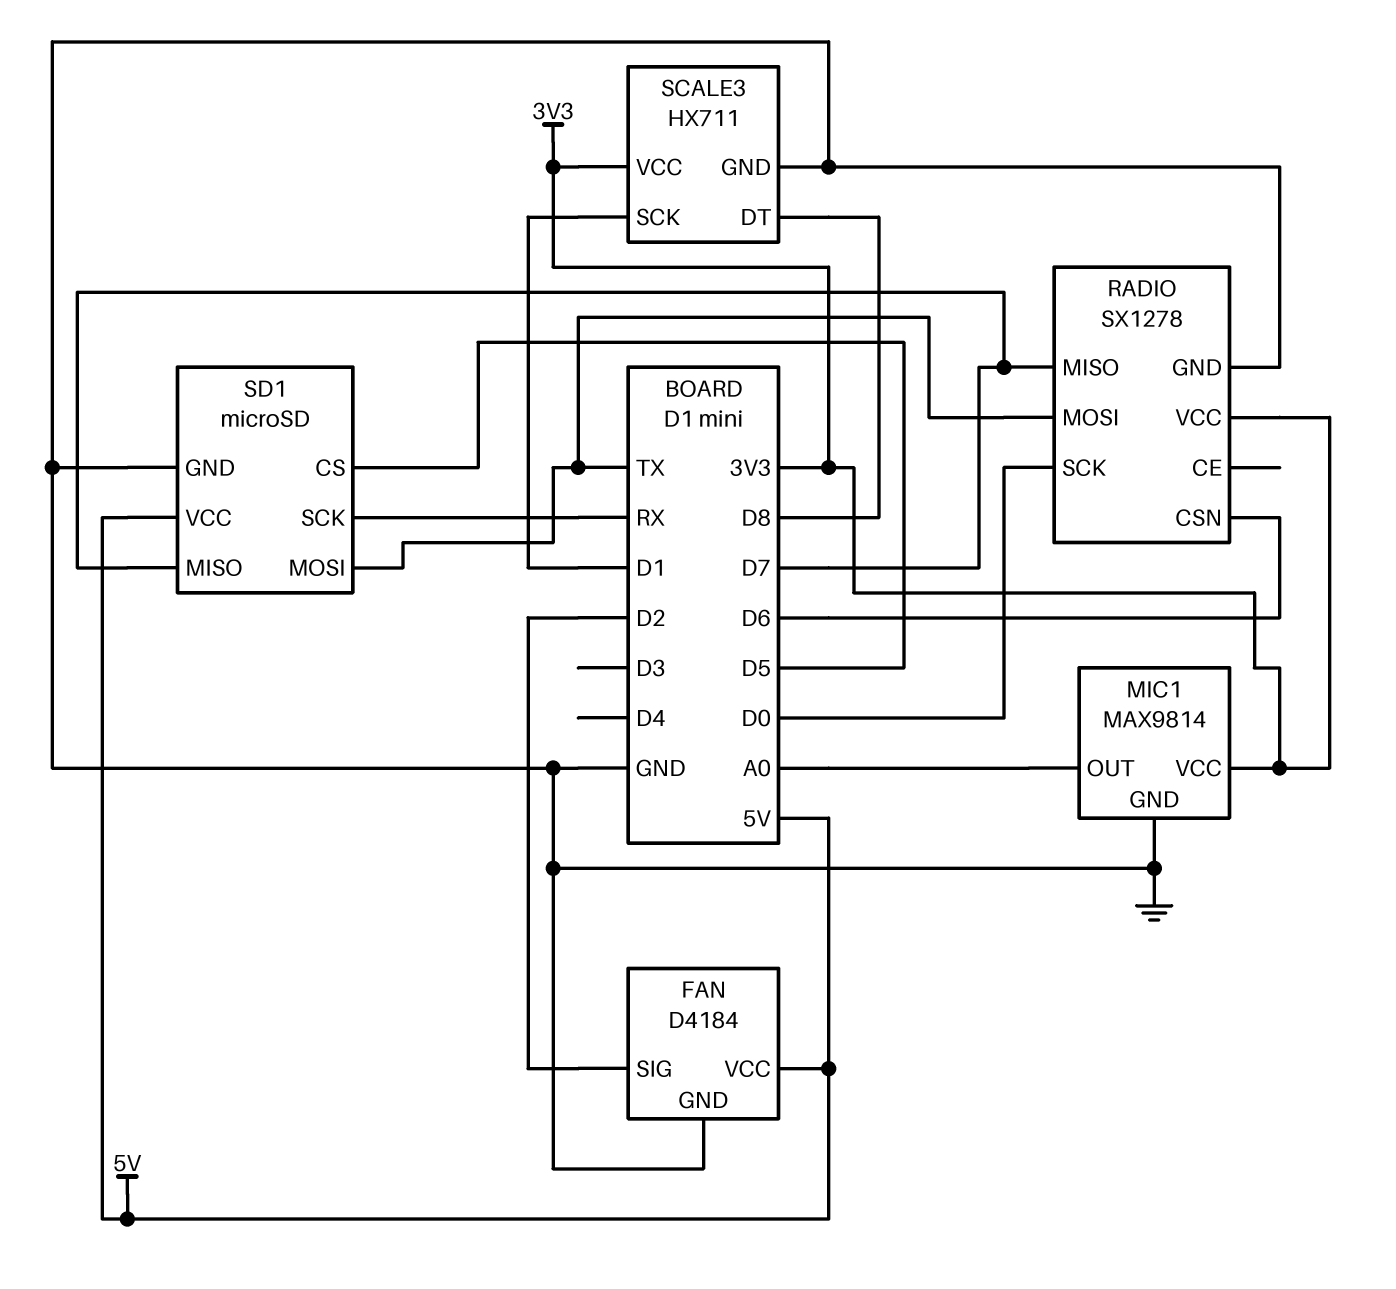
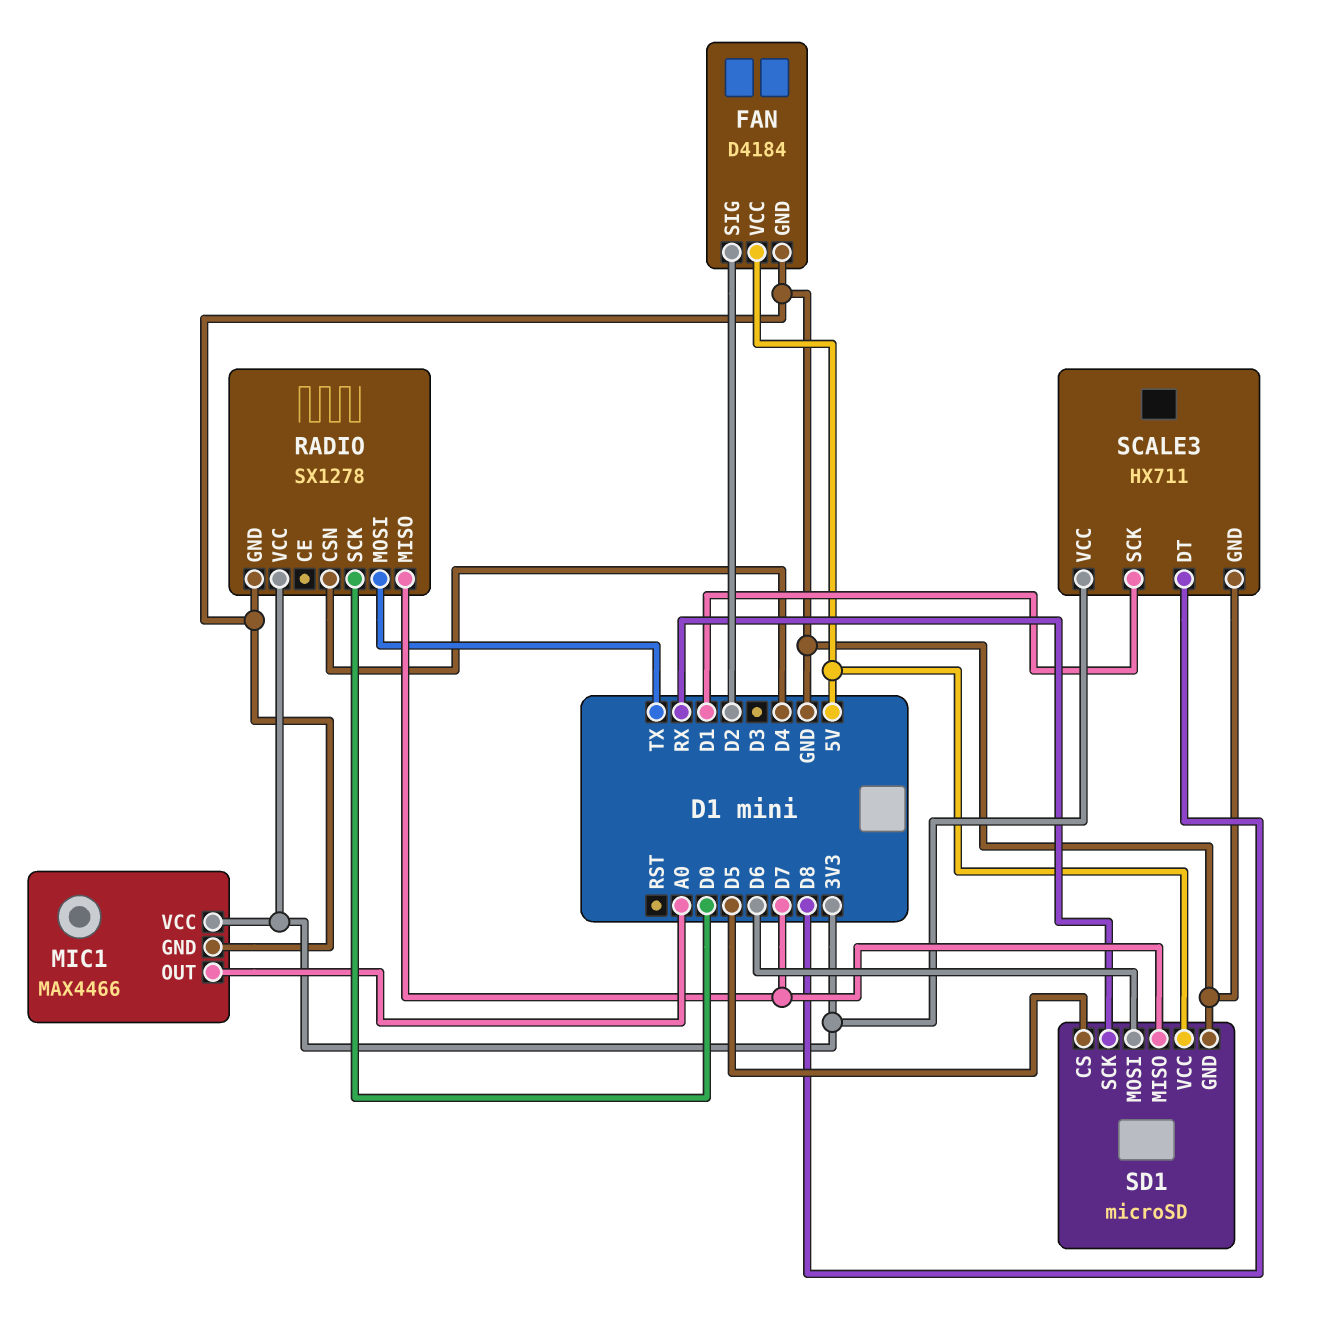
MIC1: MAX9814 -> MAX4466
RADIO pin CSN: D6 -> D4
SD1 pin MOSI: TX -> D6

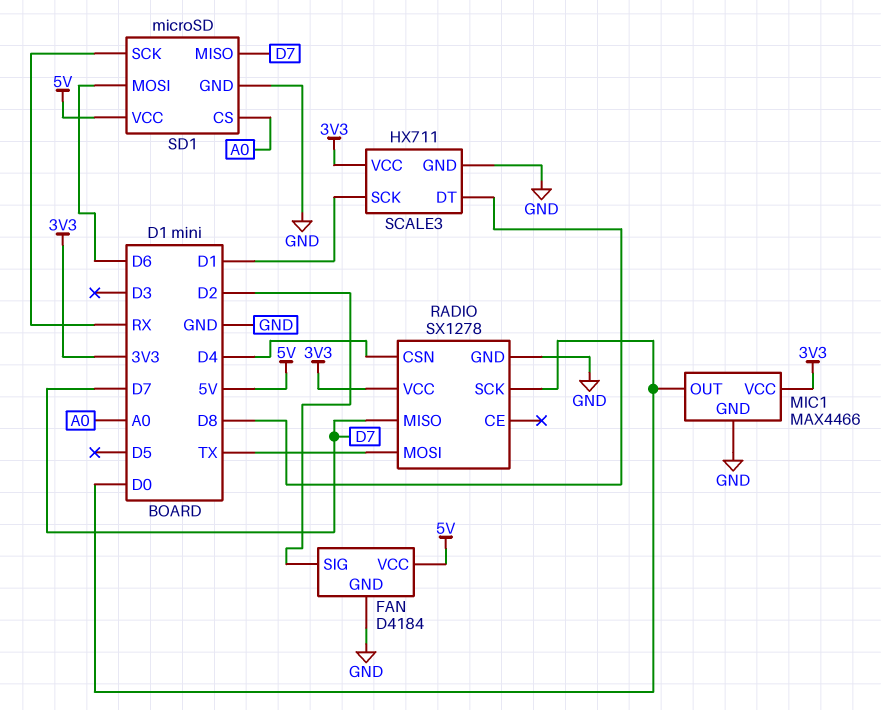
MIC1 pin OUT: A0 -> D0
SD1 pin CS: D5 -> A0

